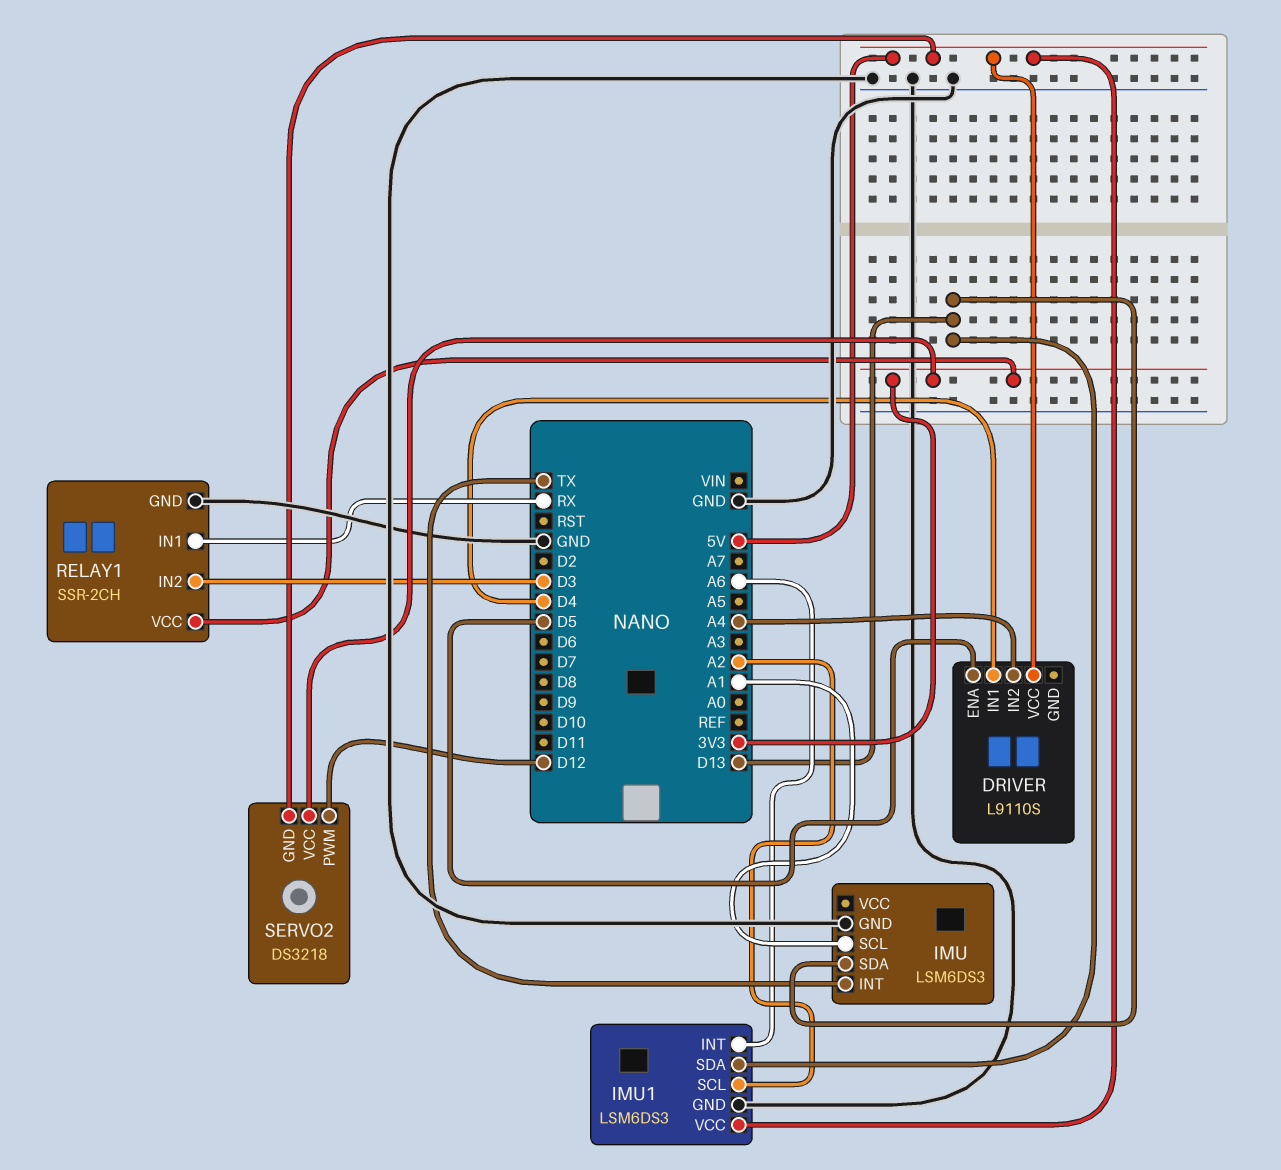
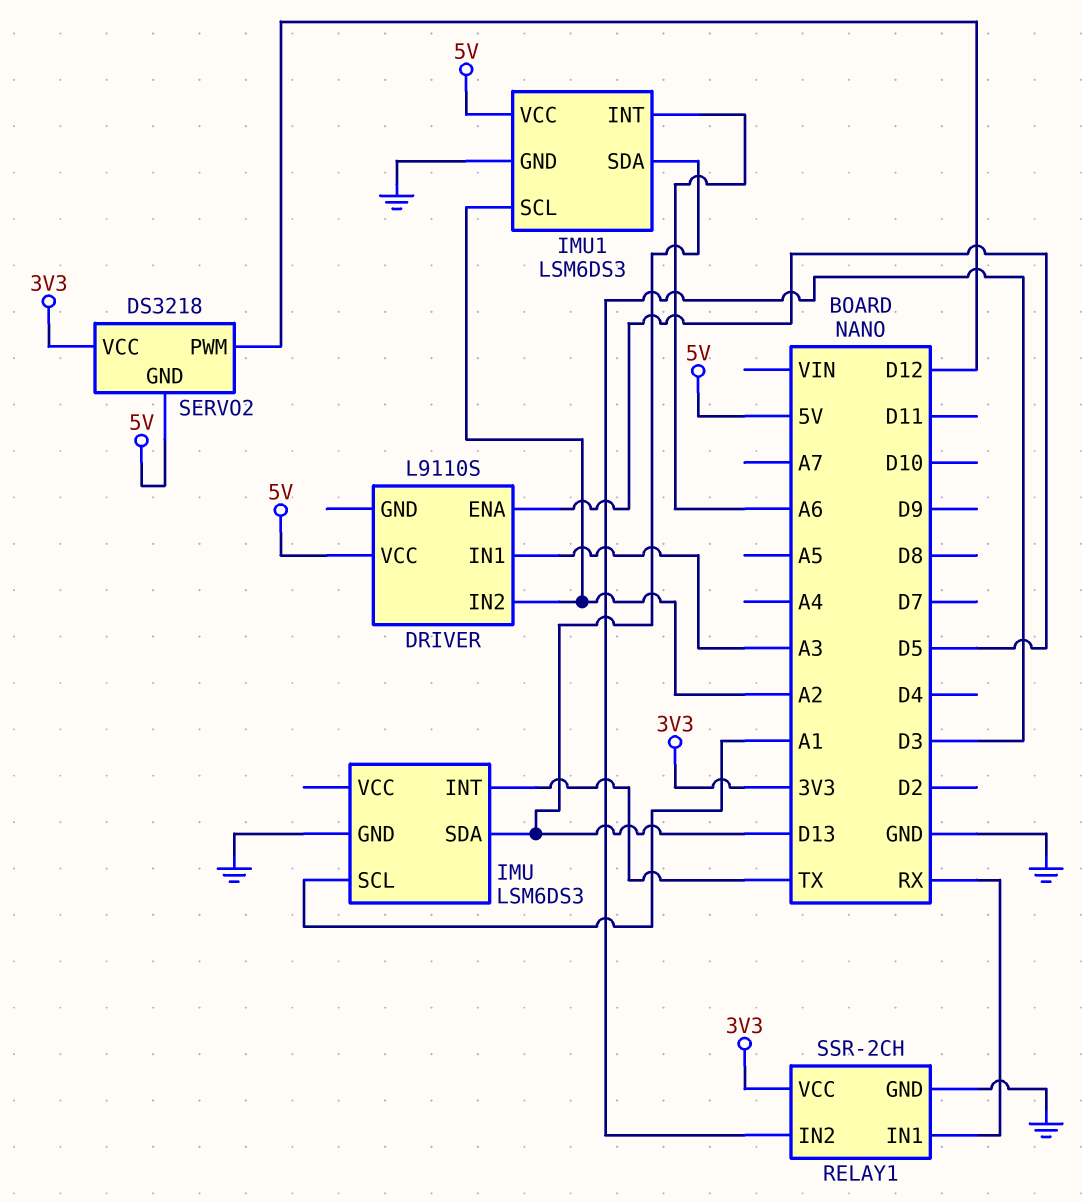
DRIVER pin IN1: D4 -> A3
DRIVER pin IN2: A4 -> A2

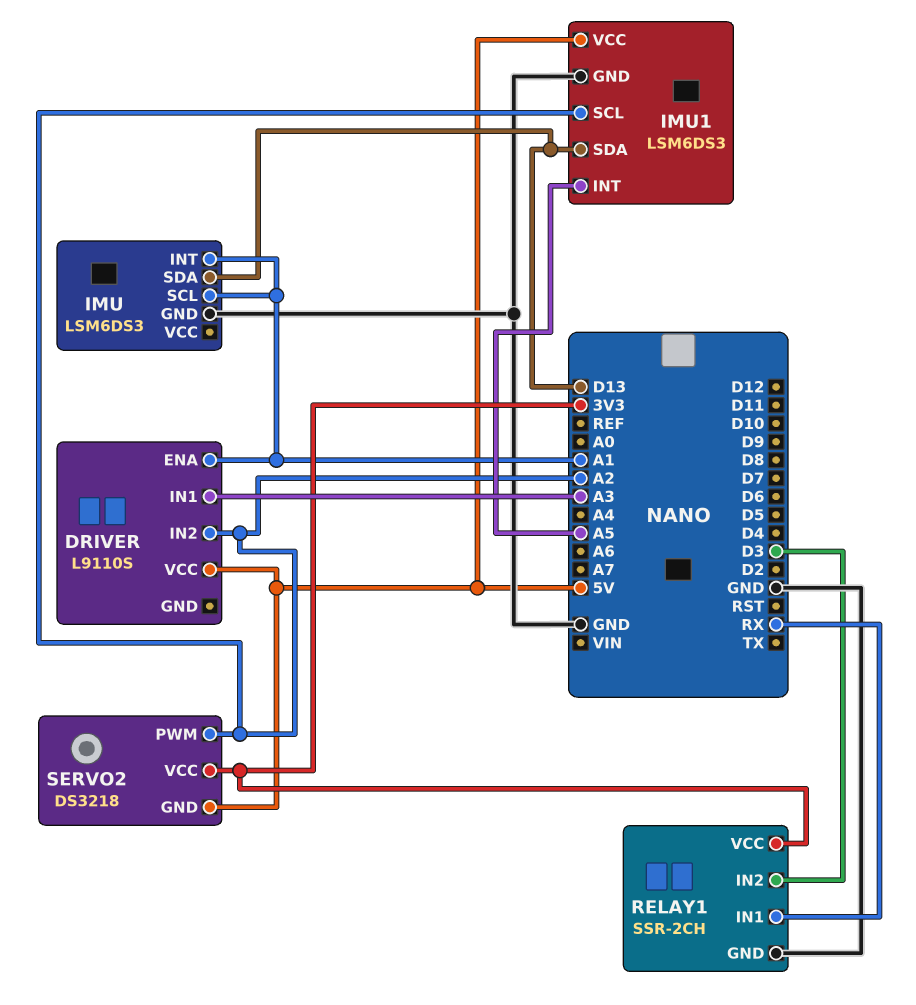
DRIVER pin ENA: D5 -> A1
IMU pin INT: TX -> A1
IMU1 pin INT: A6 -> A5
SERVO2 pin PWM: D12 -> A2

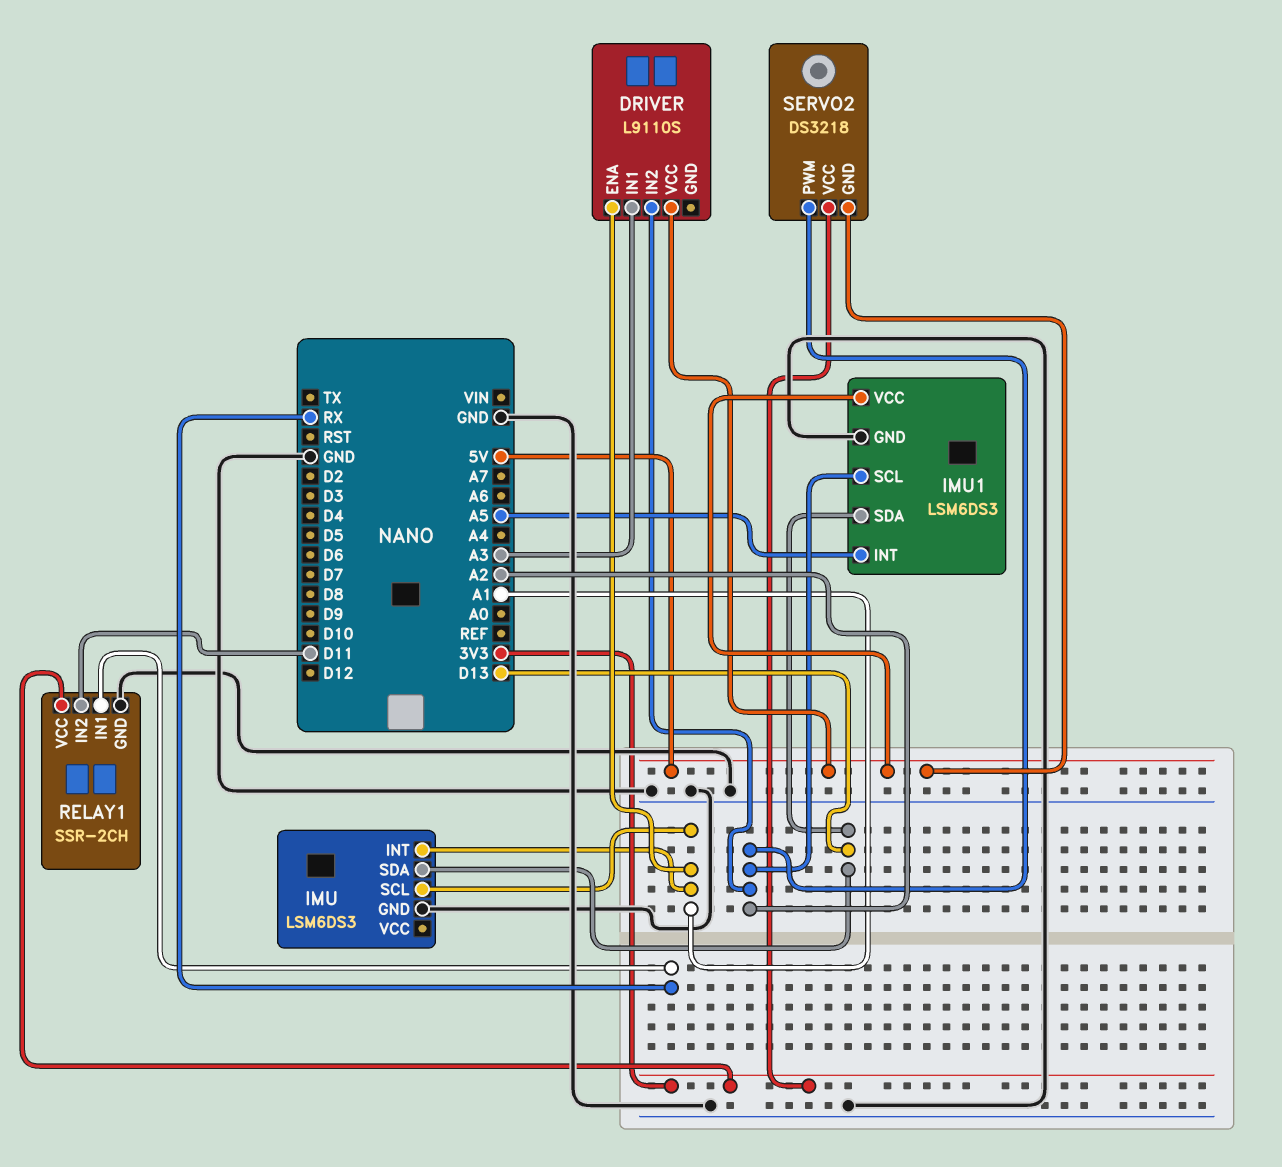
RELAY1 pin IN2: D3 -> D11

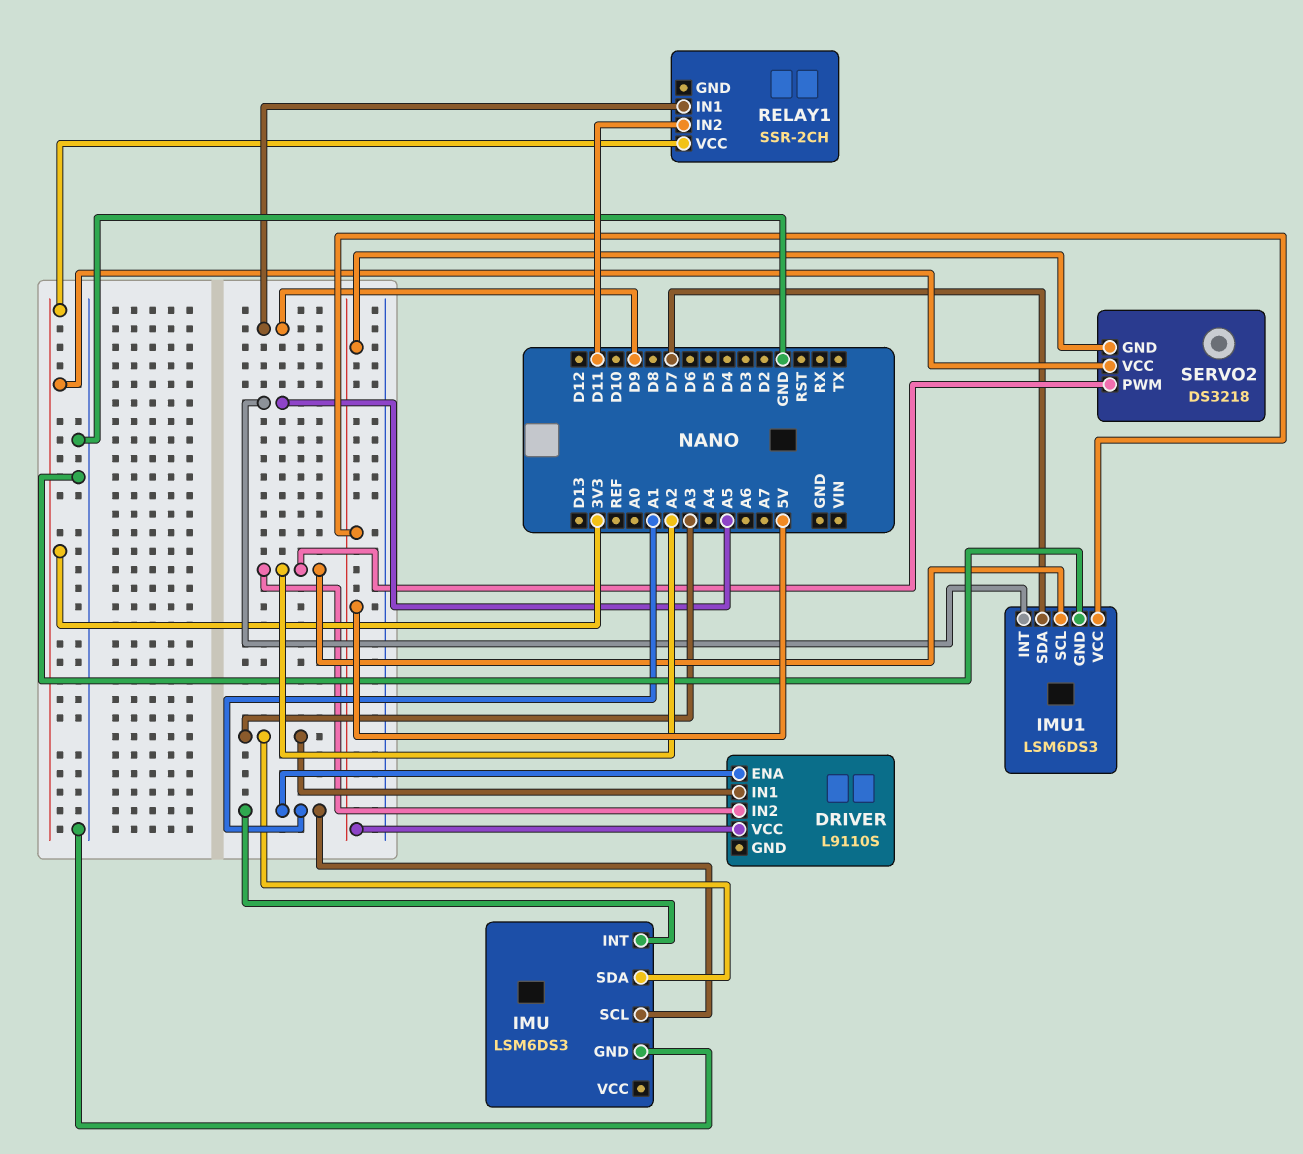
IMU pin SDA: D13 -> A3
IMU1 pin SDA: D13 -> D7
RELAY1 pin GND: GND -> none
RELAY1 pin IN1: RX -> D9

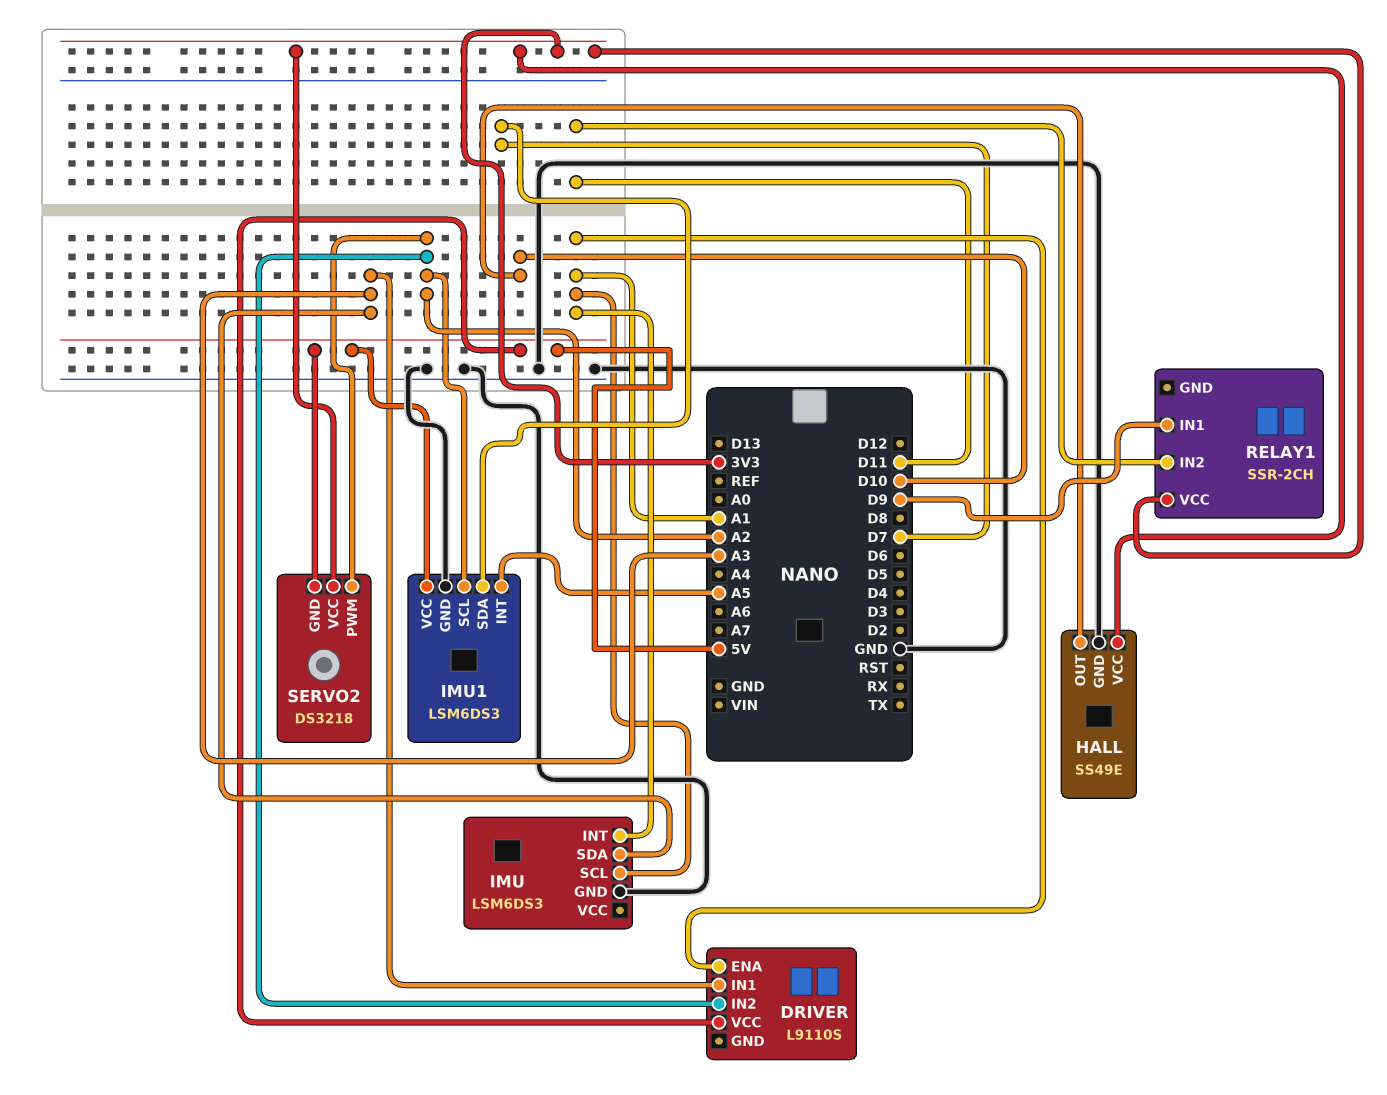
HALL: none -> SS49E
HALL pin GND: none -> GND
HALL pin OUT: none -> D10
HALL pin VCC: none -> 3V3

